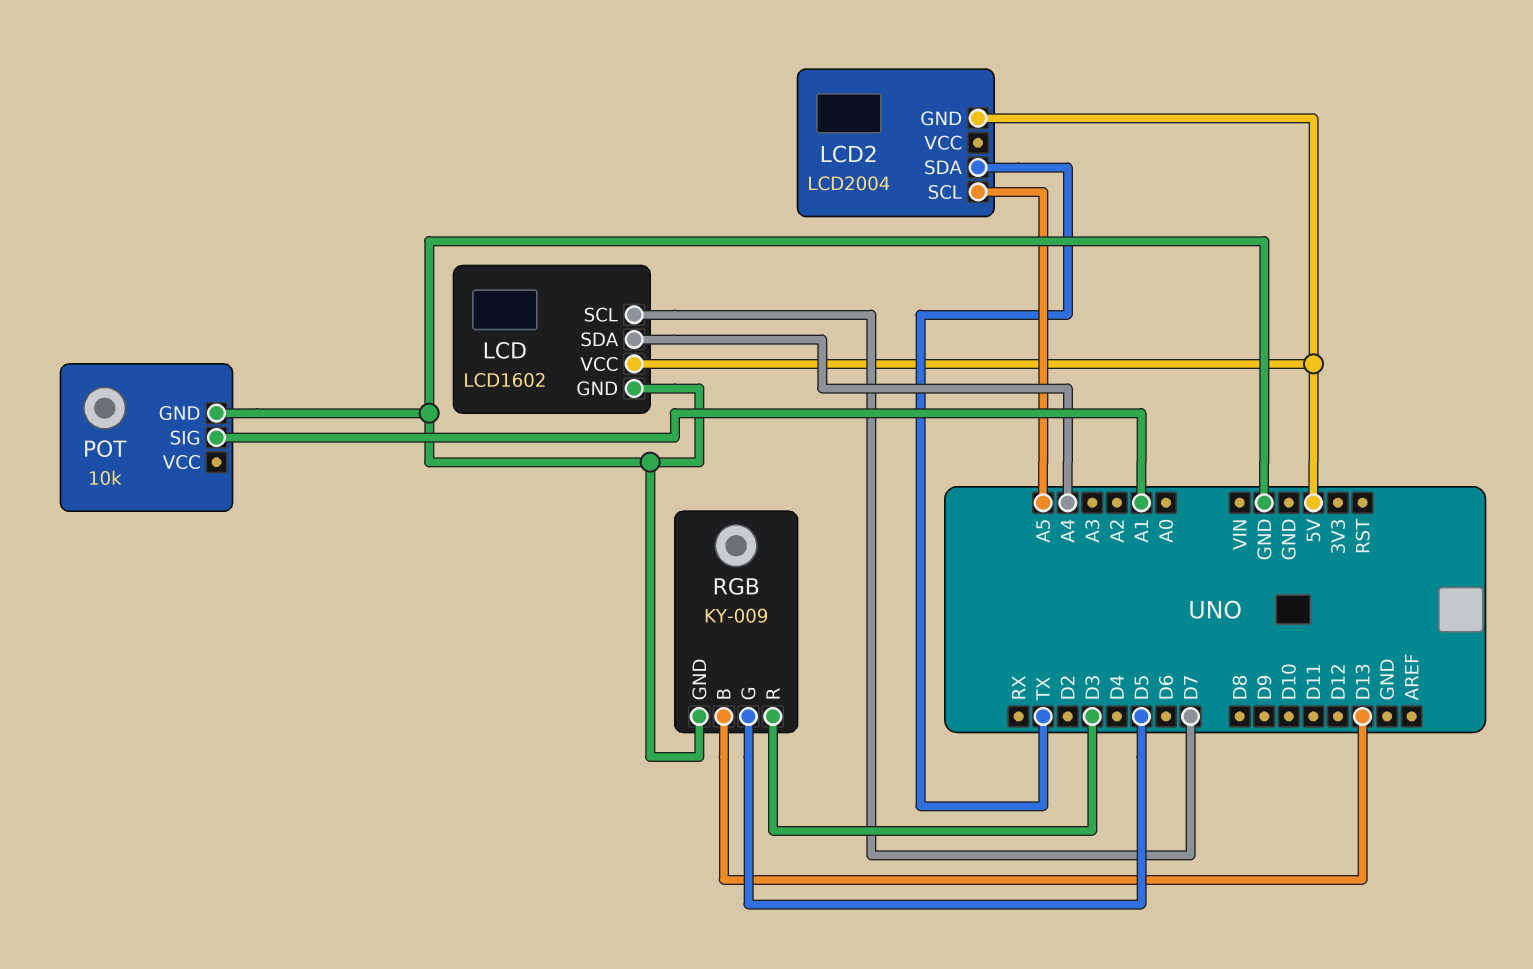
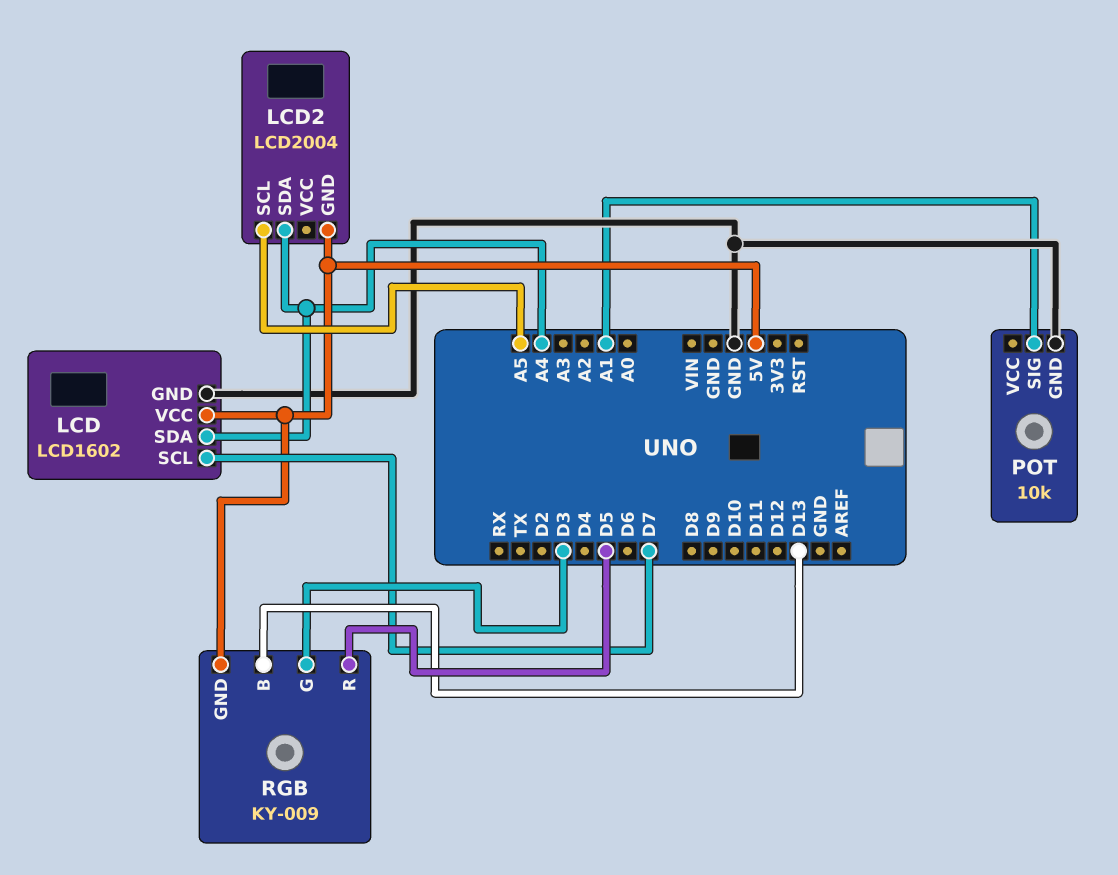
LCD2 pin SDA: TX -> A4
RGB pin G: D5 -> D3
RGB pin GND: GND -> 5V
RGB pin R: D3 -> D5

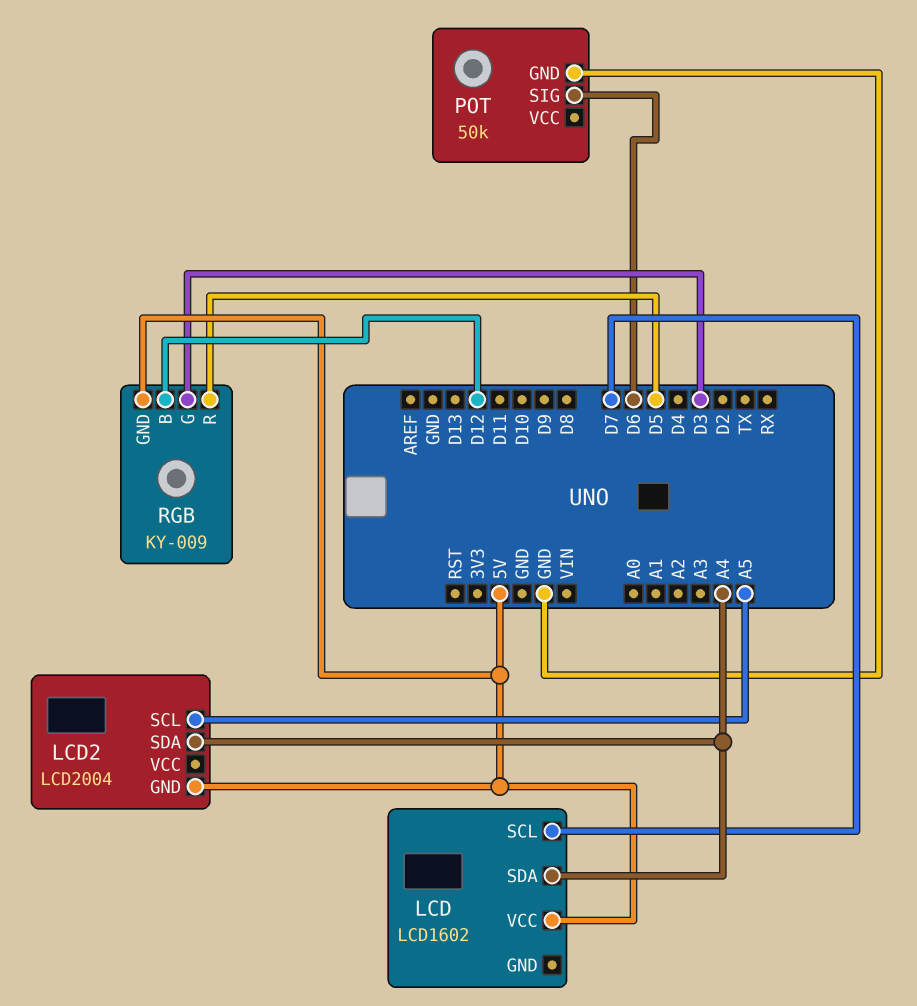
LCD pin GND: GND -> none
POT: 10k -> 50k
POT pin SIG: A1 -> D6
RGB pin B: D13 -> D12

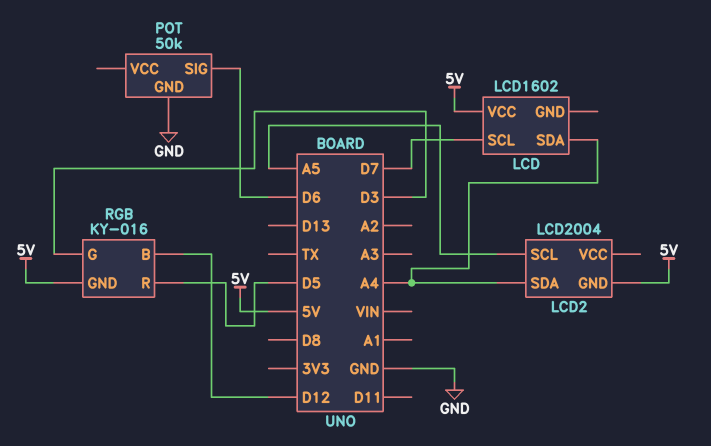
RGB: KY-009 -> KY-016

